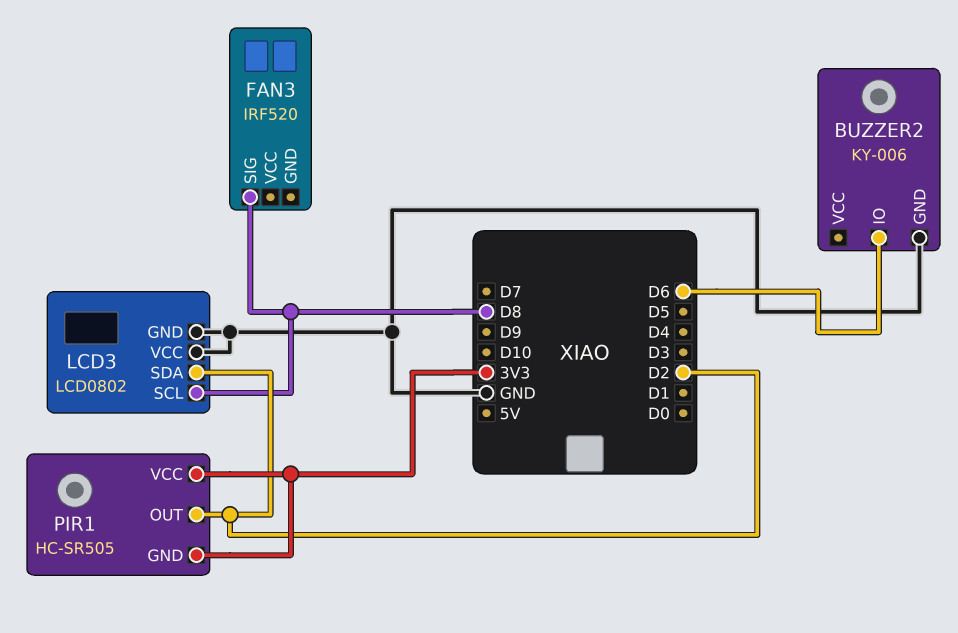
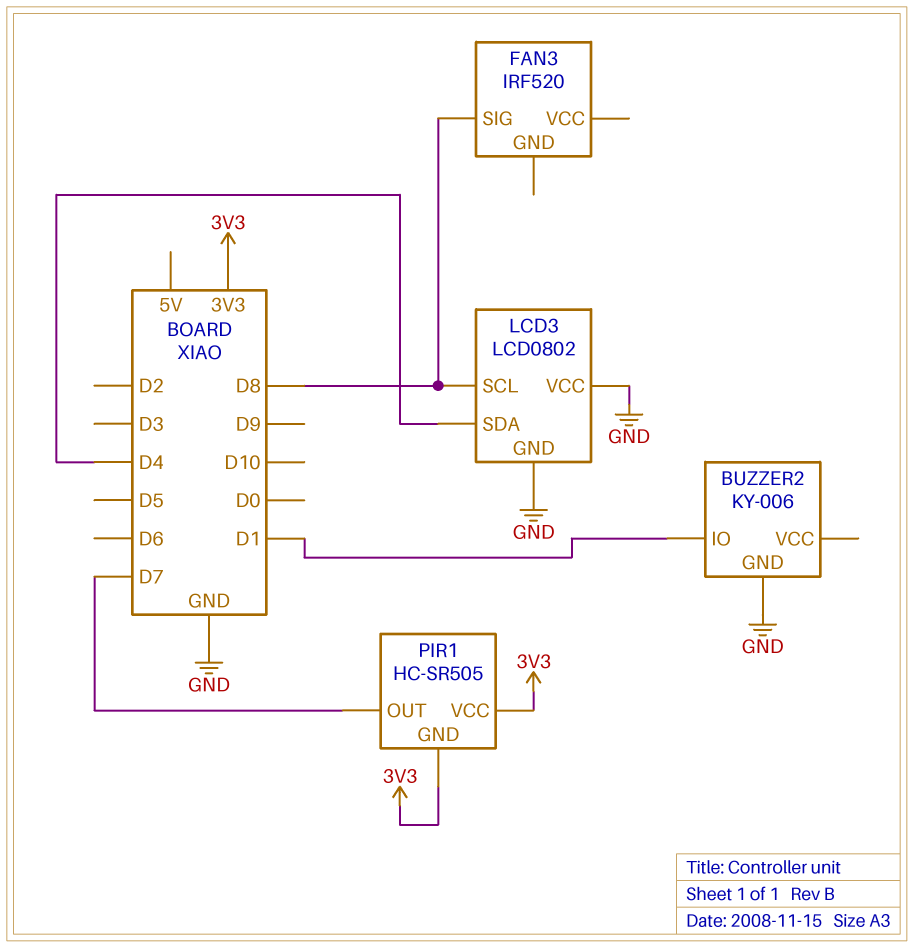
BUZZER2 pin IO: D6 -> D1
LCD3 pin SDA: D2 -> D4
PIR1 pin OUT: D2 -> D7

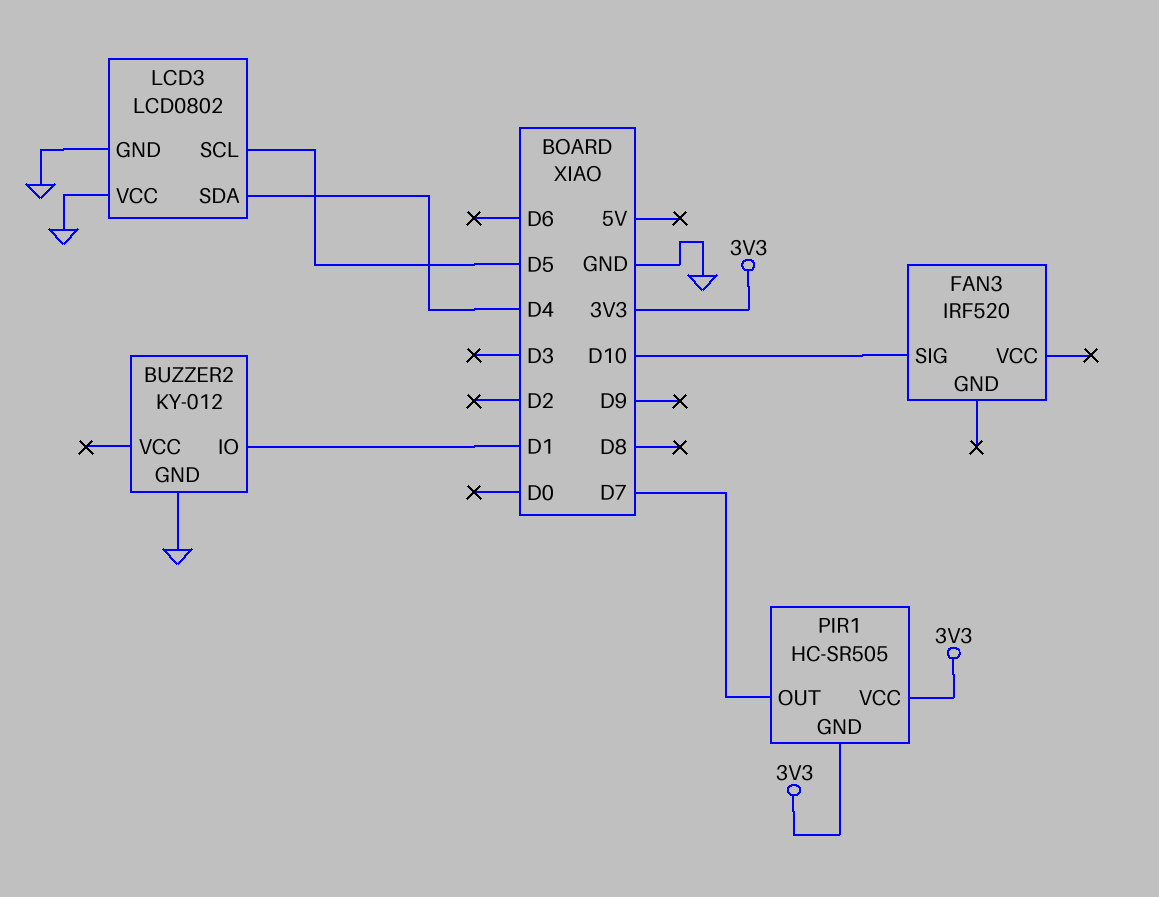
BUZZER2: KY-006 -> KY-012
FAN3 pin SIG: D8 -> D10
LCD3 pin SCL: D8 -> D5

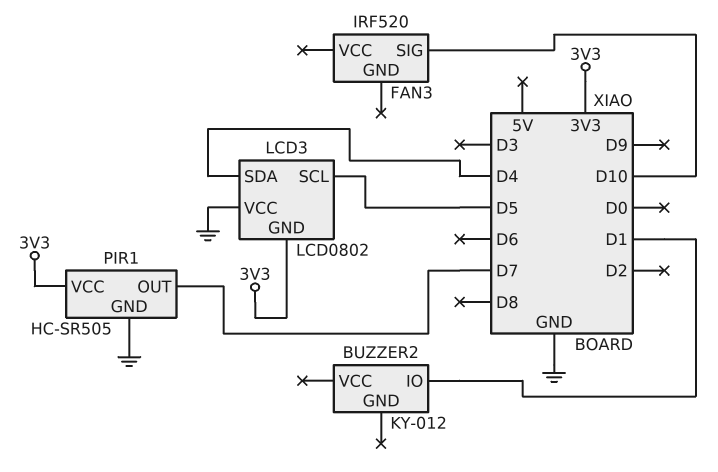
BUZZER2 pin GND: GND -> none
LCD3 pin GND: GND -> 3V3
PIR1 pin GND: 3V3 -> GND

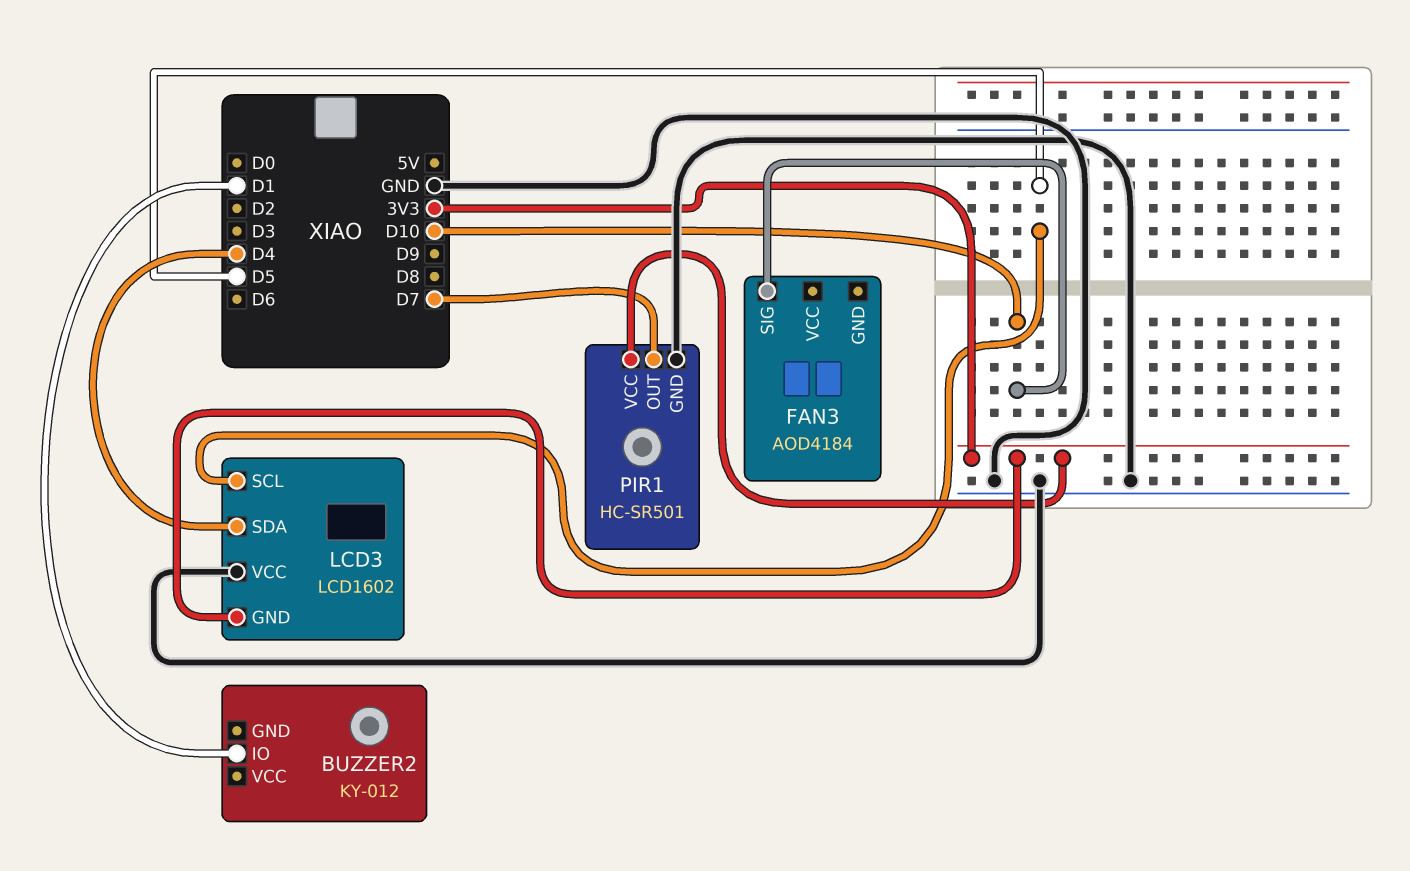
FAN3: IRF520 -> AOD4184
LCD3: LCD0802 -> LCD1602
PIR1: HC-SR505 -> HC-SR501

